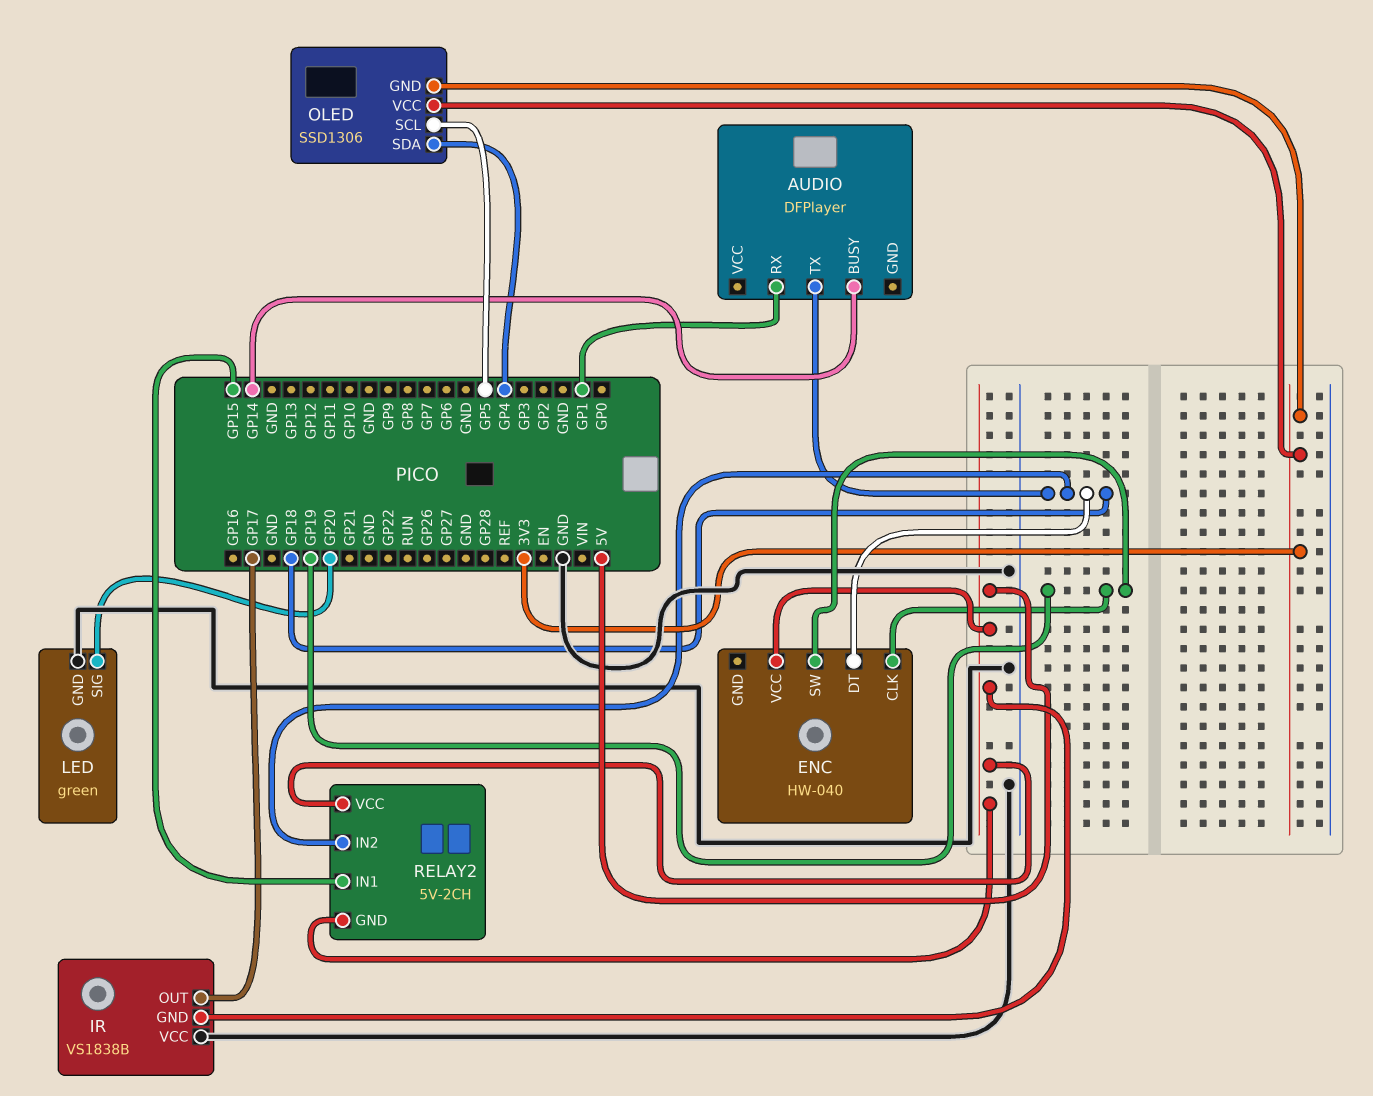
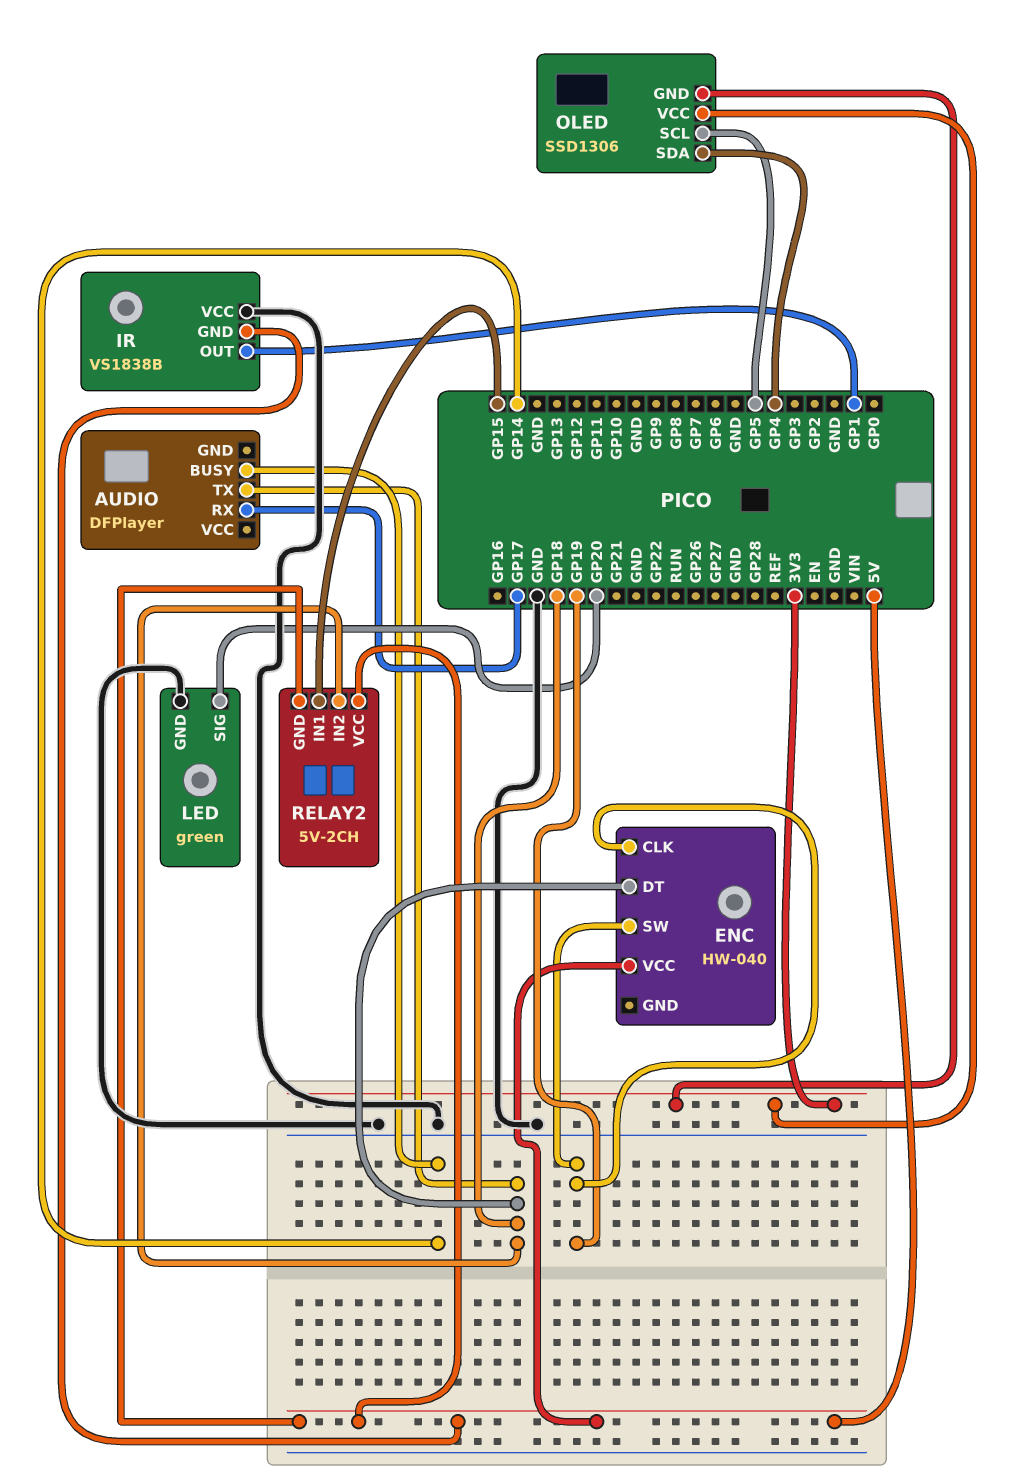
AUDIO pin RX: GP1 -> GP17
IR pin OUT: GP17 -> GP1

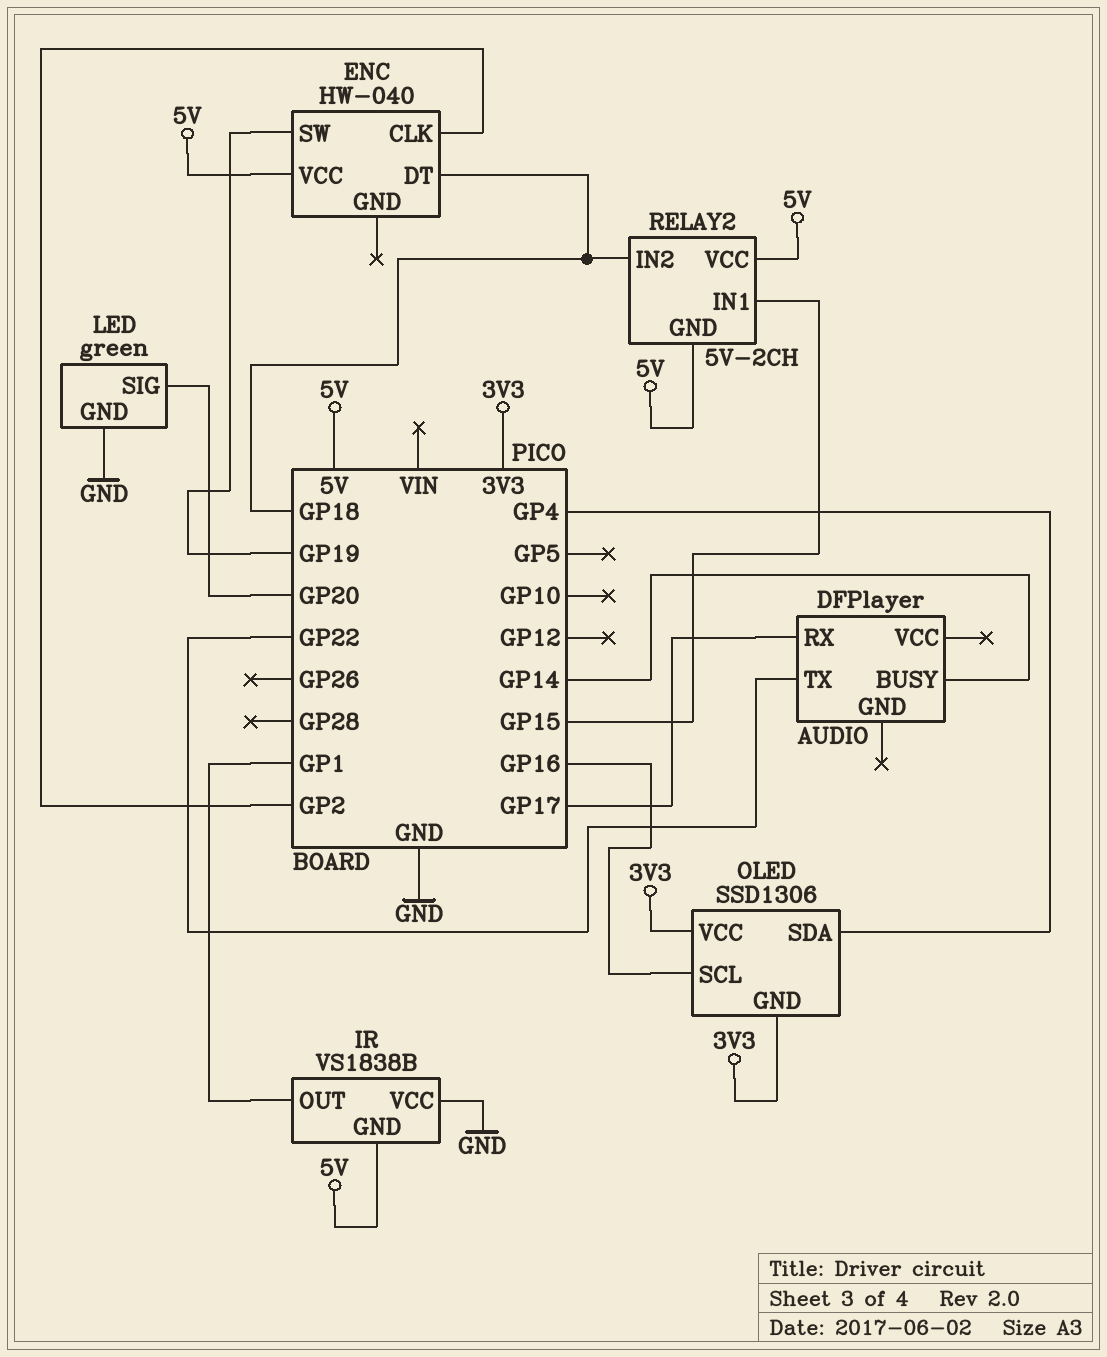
AUDIO pin TX: GP18 -> GP22
ENC pin CLK: GP19 -> GP2
OLED pin SCL: GP5 -> GP16

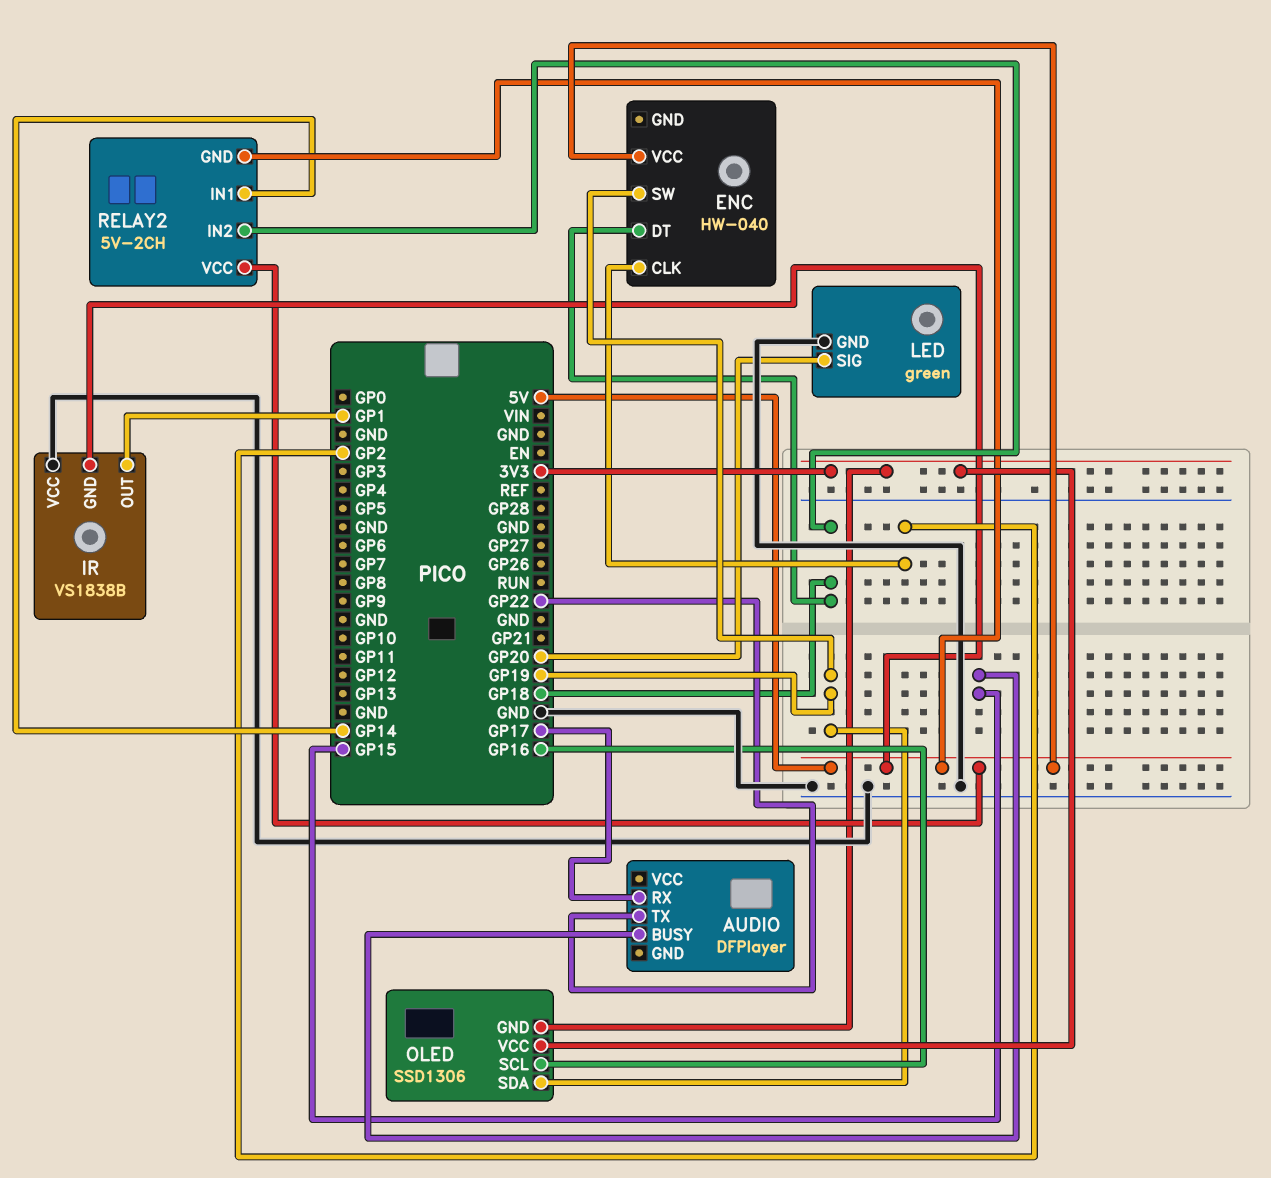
AUDIO pin BUSY: GP14 -> GP15
OLED pin SDA: GP4 -> GP19
RELAY2 pin IN1: GP15 -> GP14

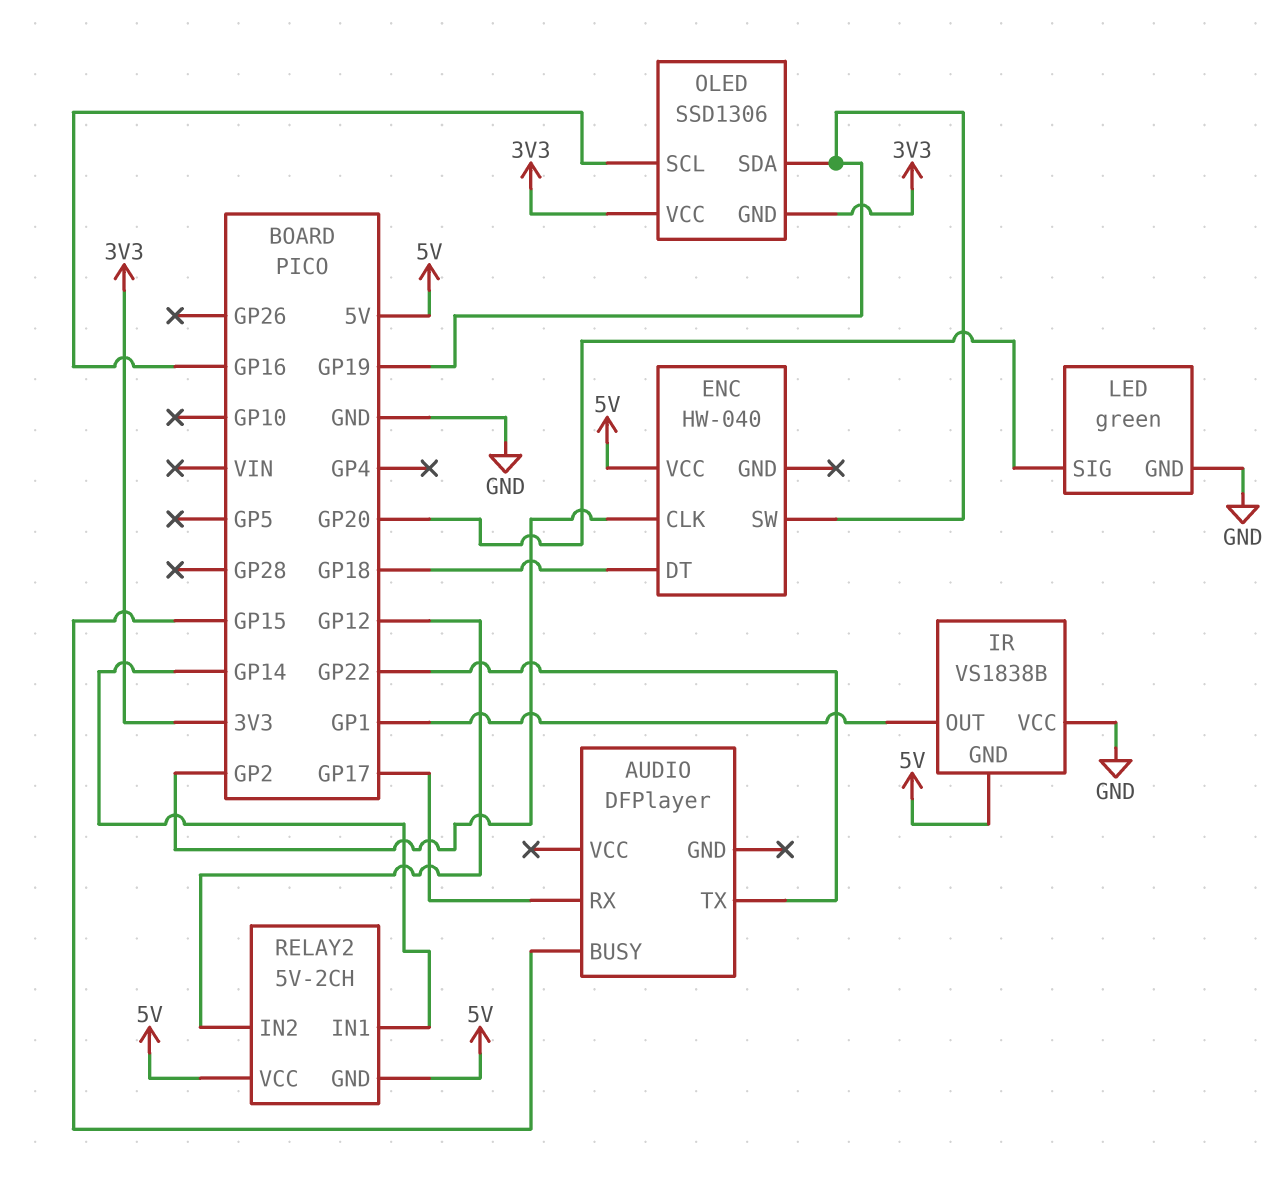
RELAY2 pin IN2: GP18 -> GP12

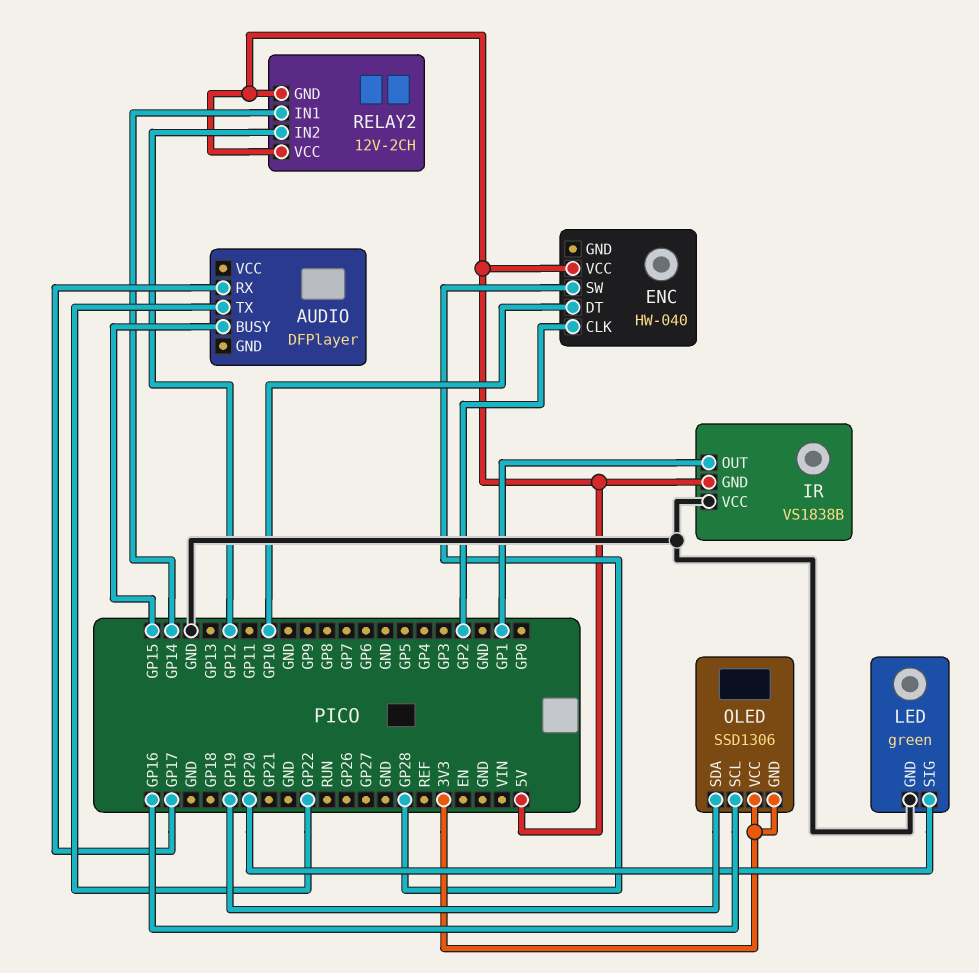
ENC pin DT: GP18 -> GP10
ENC pin SW: GP19 -> GP28
RELAY2: 5V-2CH -> 12V-2CH

